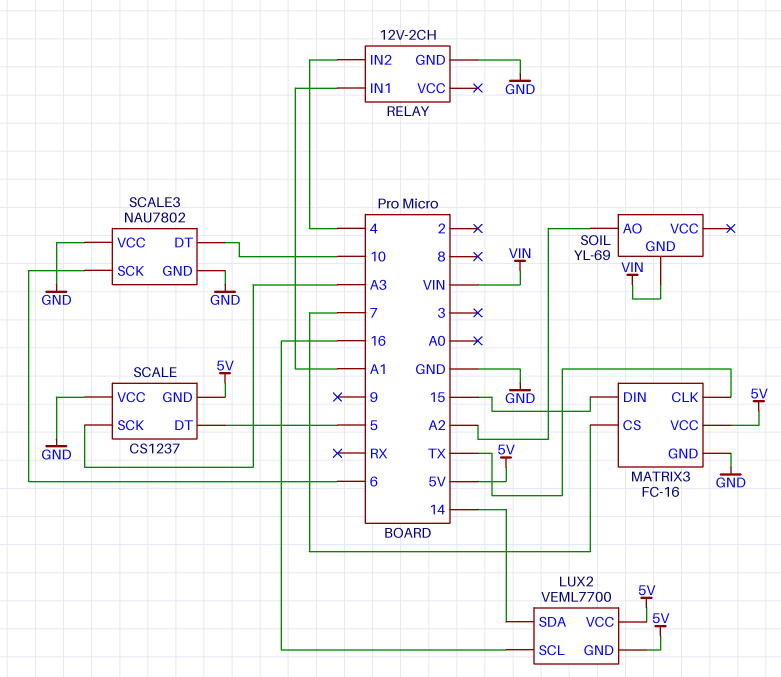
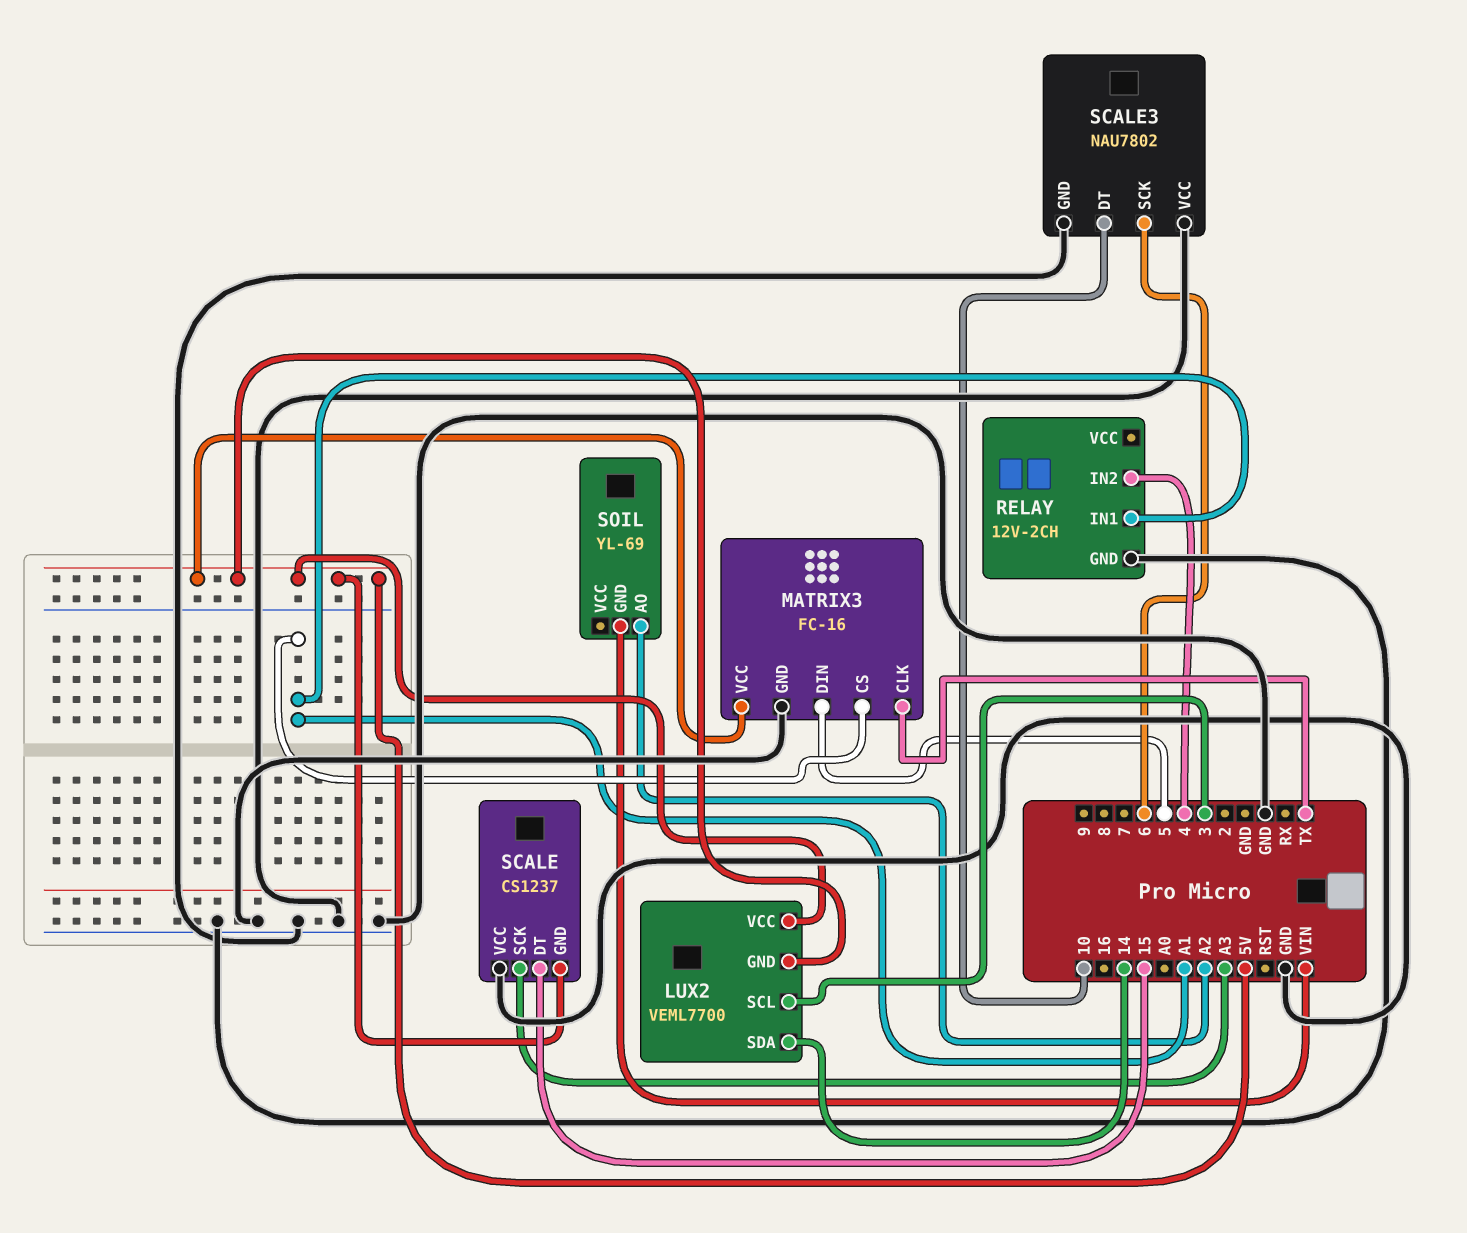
LUX2 pin SCL: 16 -> 3
MATRIX3 pin CS: 7 -> A1
MATRIX3 pin DIN: 15 -> 5
SCALE pin DT: 5 -> 15

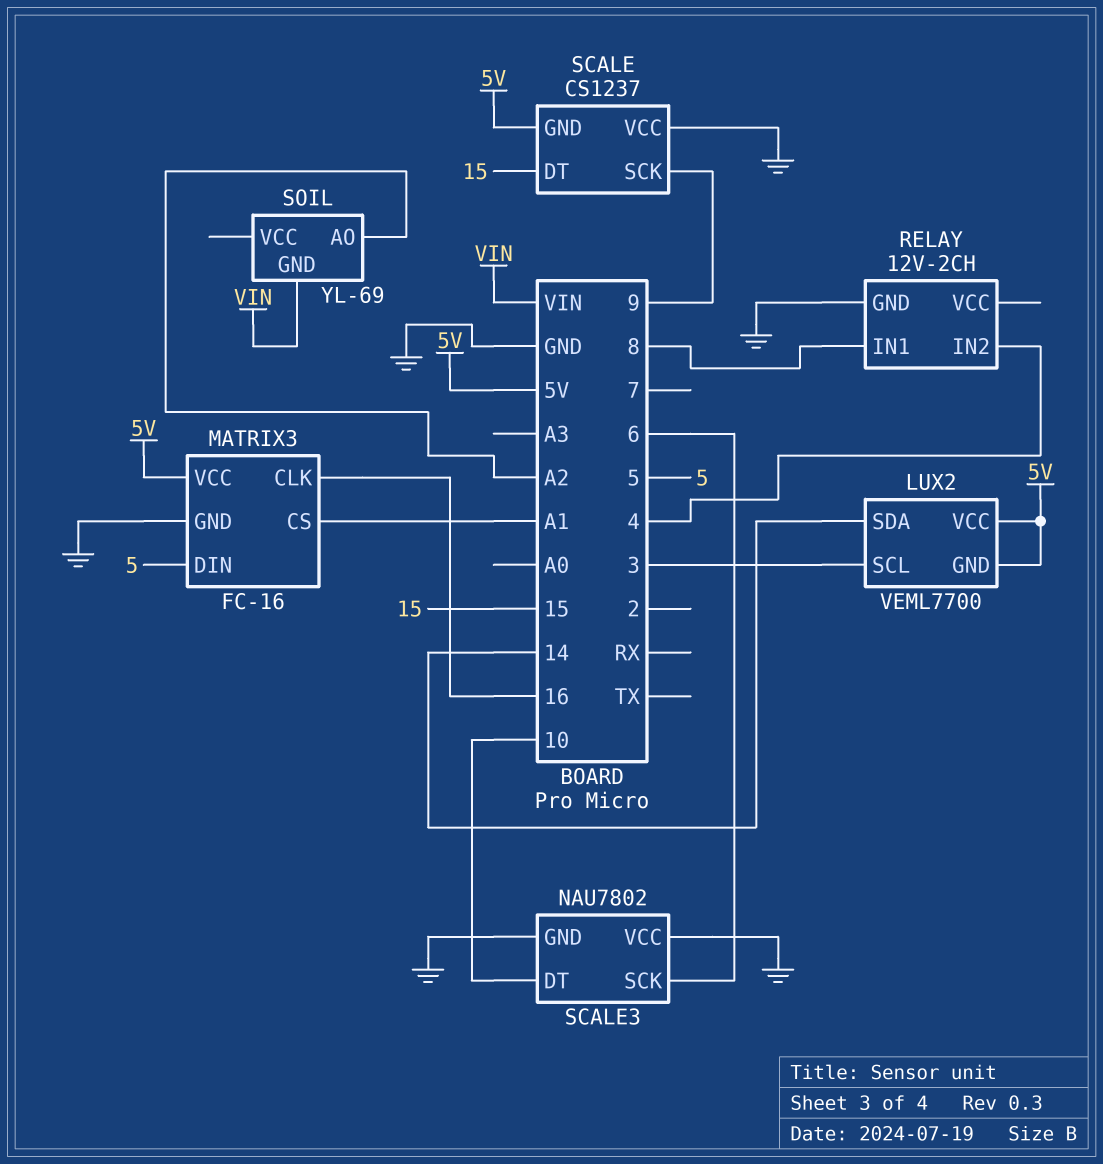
MATRIX3 pin CLK: TX -> 16
RELAY pin IN1: A1 -> 8
SCALE pin SCK: A3 -> 9

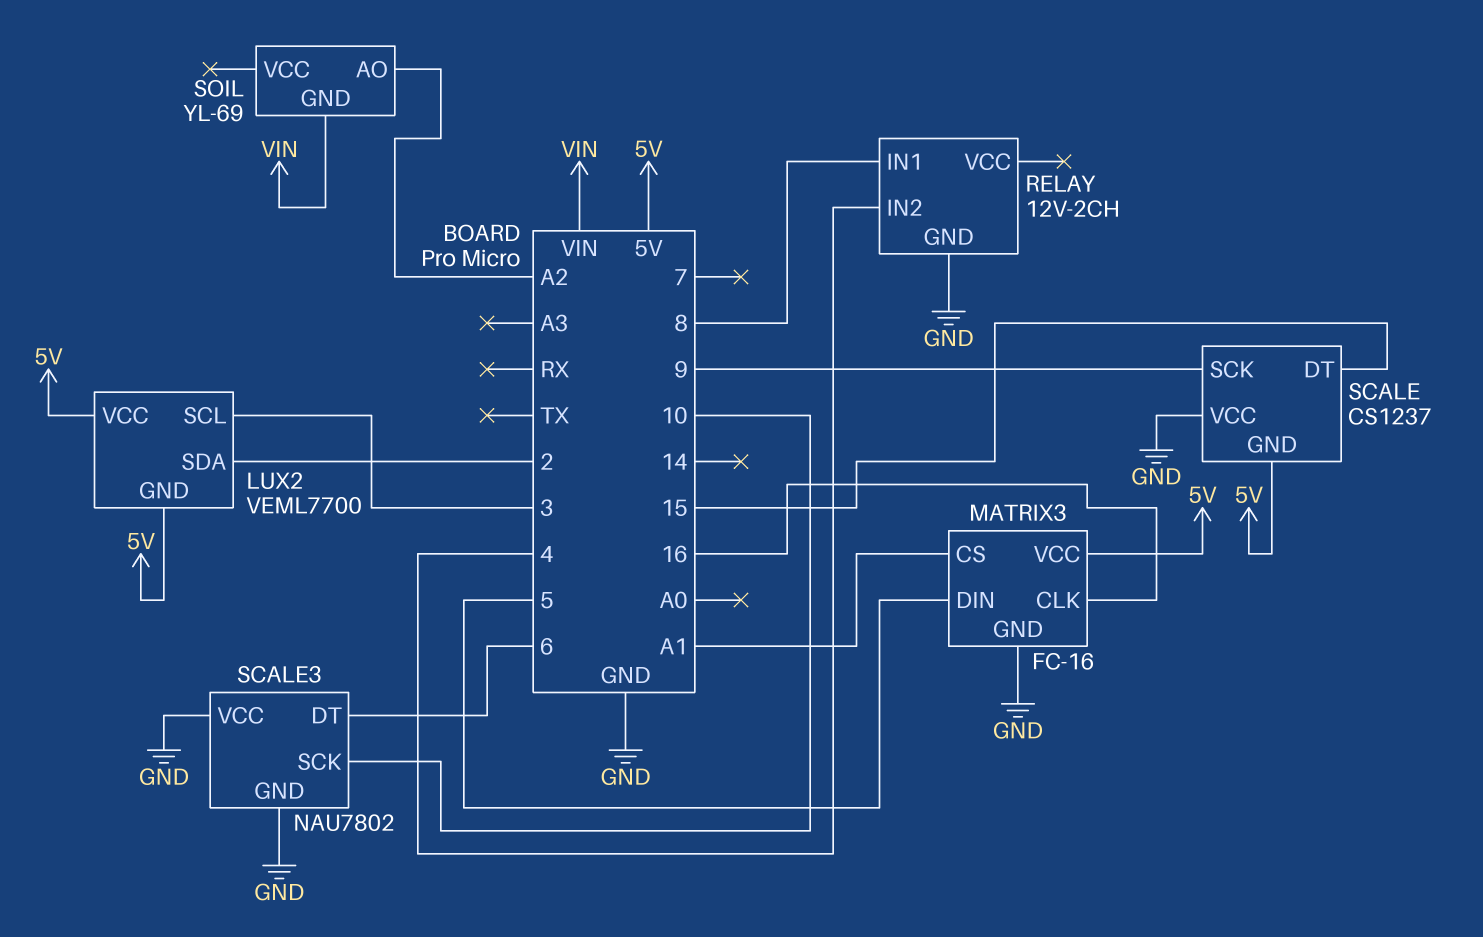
LUX2 pin SDA: 14 -> 2
SCALE3 pin DT: 10 -> 6
SCALE3 pin SCK: 6 -> 10

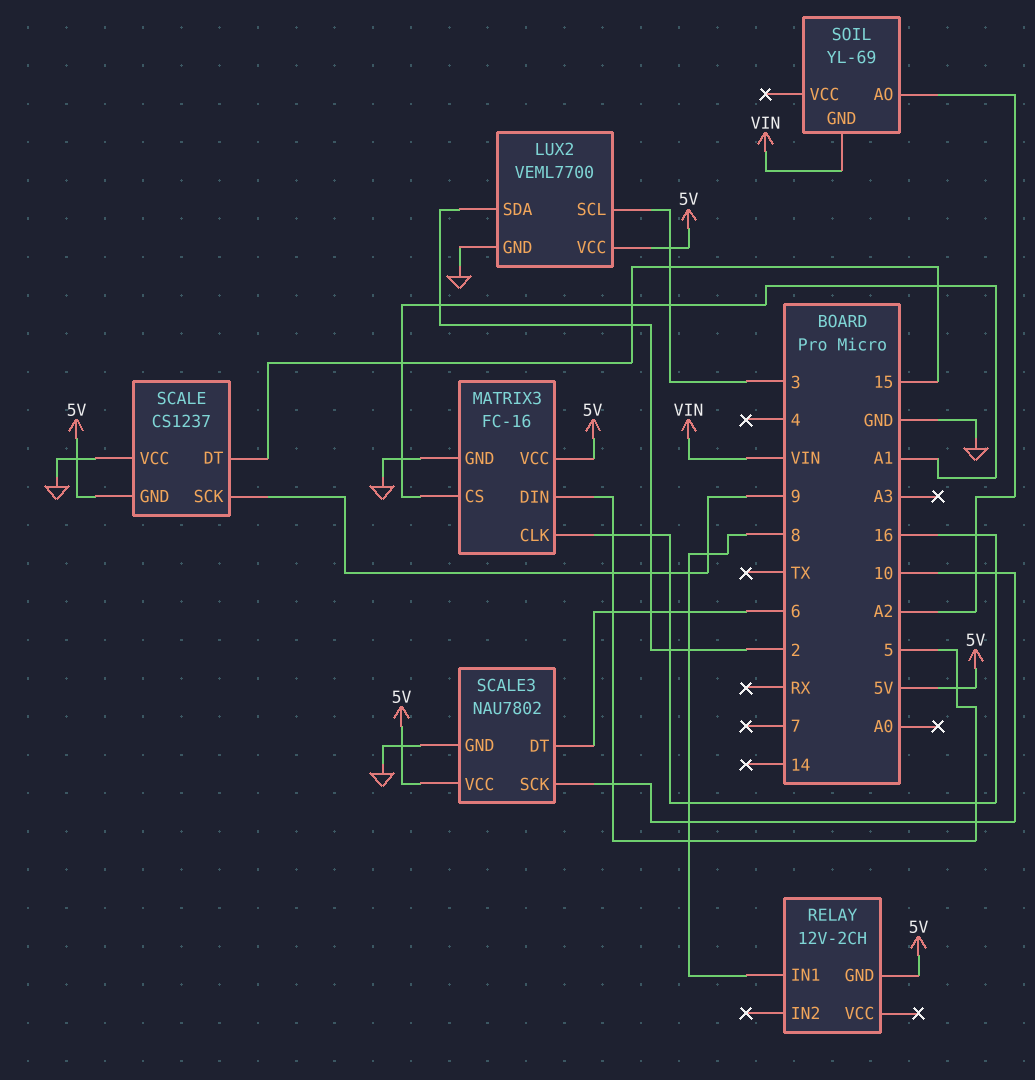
LUX2 pin GND: 5V -> GND
RELAY pin GND: GND -> 5V
RELAY pin IN2: 4 -> none
SCALE3 pin VCC: GND -> 5V

